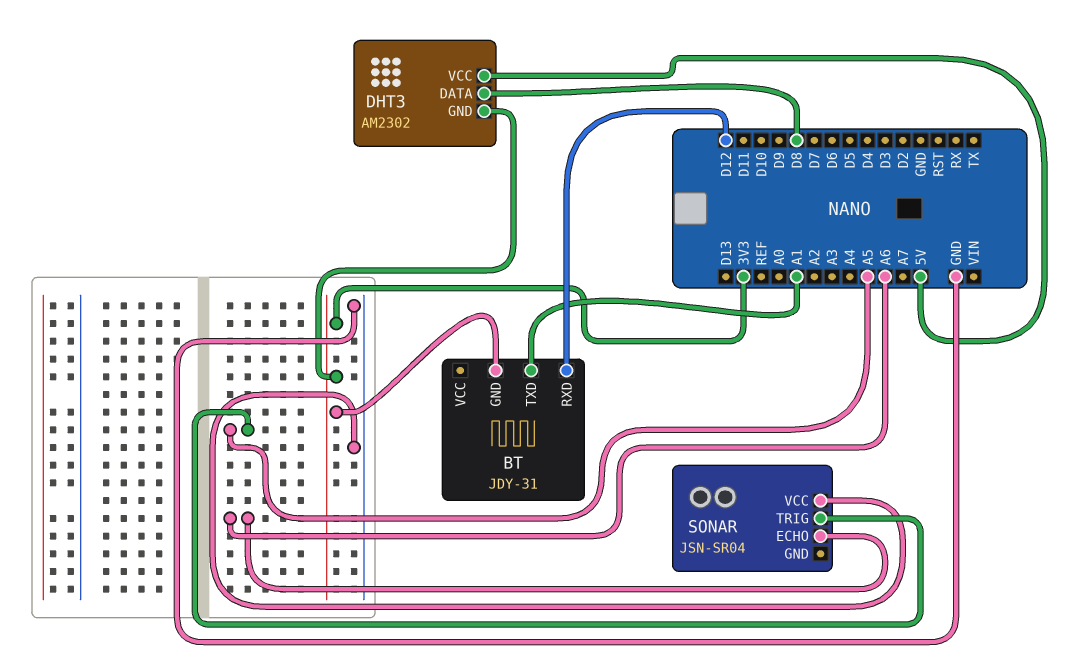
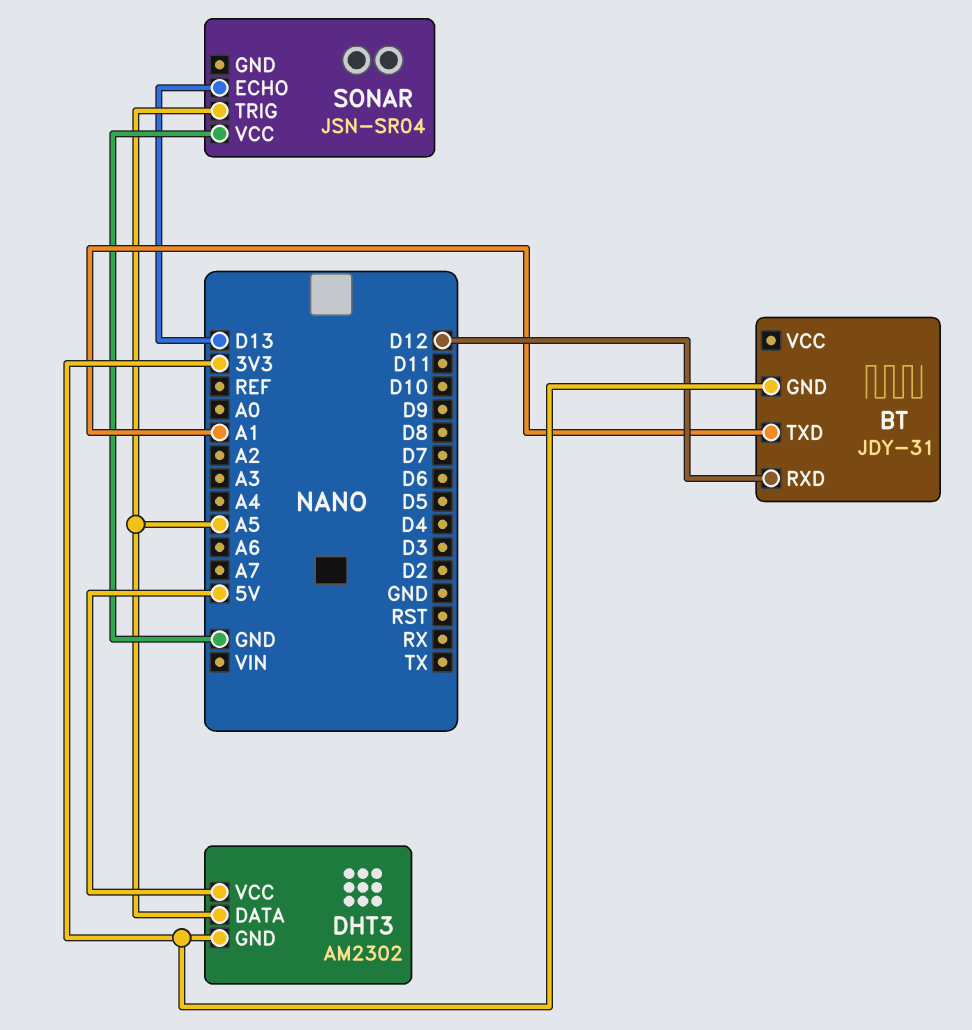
DHT3 pin DATA: D8 -> A5
SONAR pin ECHO: A6 -> D13

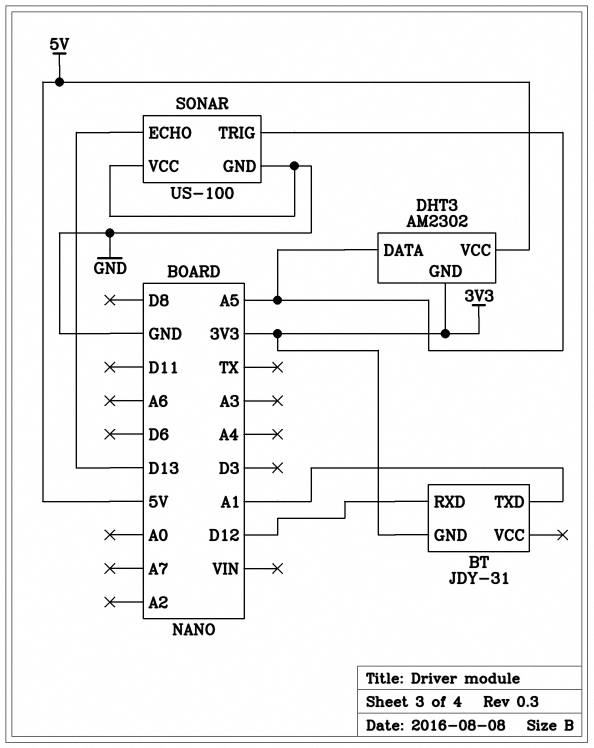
SONAR: JSN-SR04 -> US-100
SONAR pin GND: none -> GND

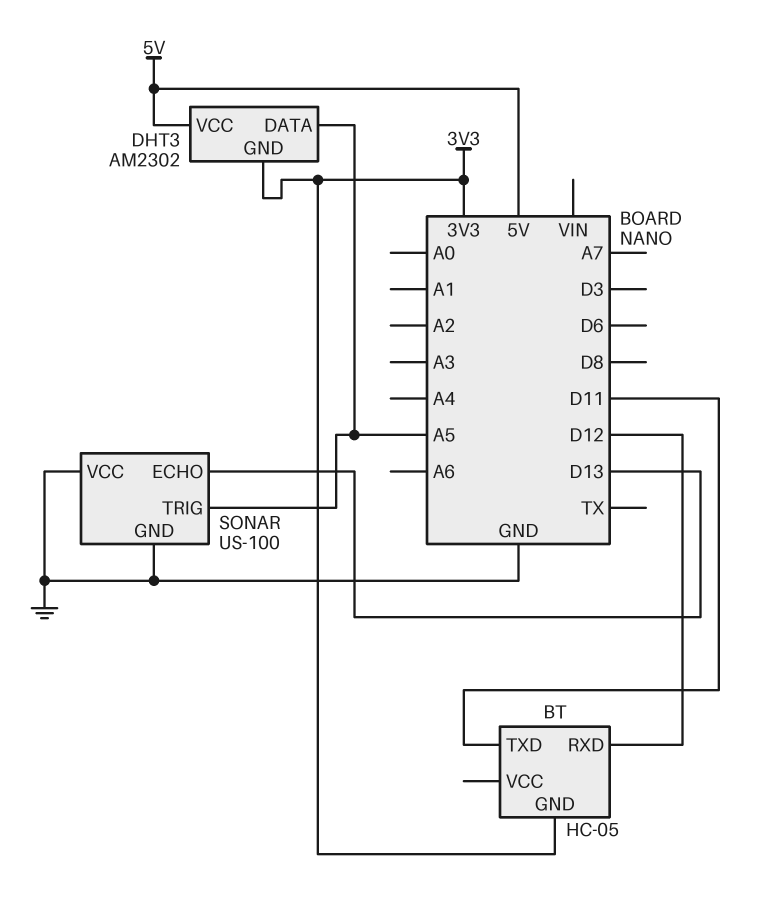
BT: JDY-31 -> HC-05
BT pin TXD: A1 -> D11

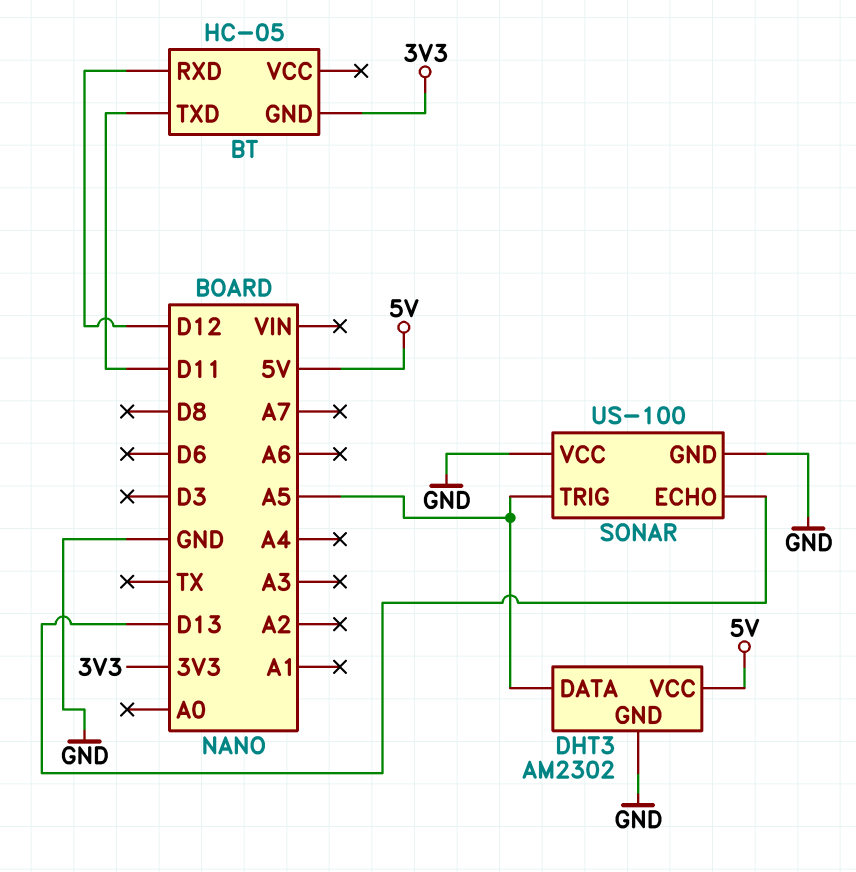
DHT3 pin GND: 3V3 -> GND

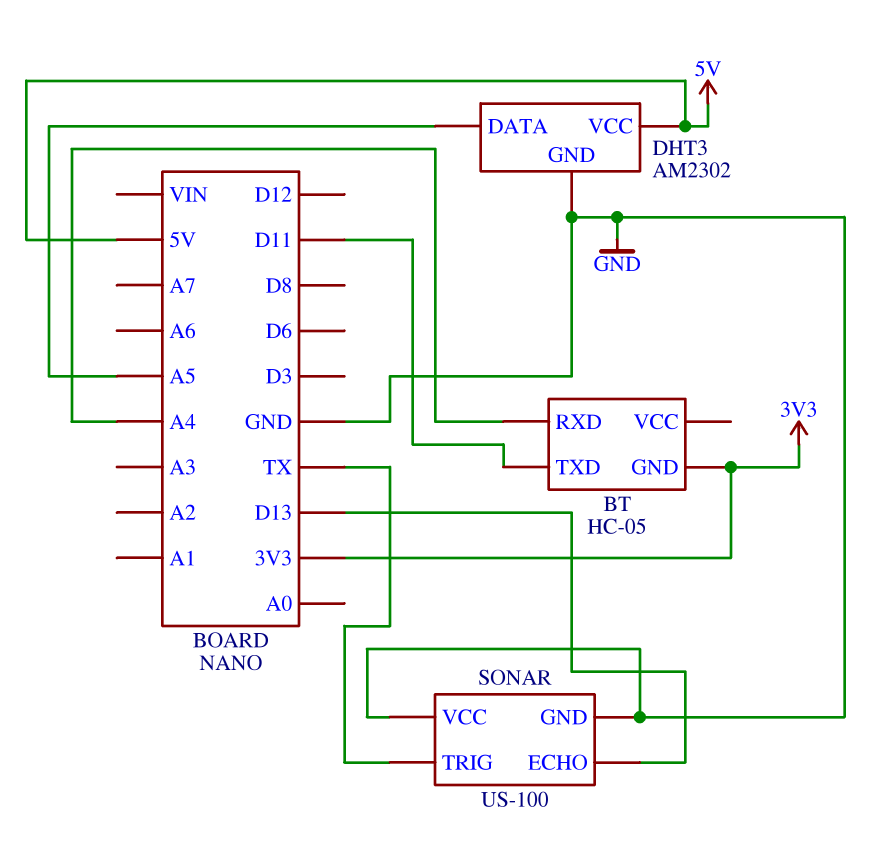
BT pin RXD: D12 -> A4
SONAR pin TRIG: A5 -> TX

